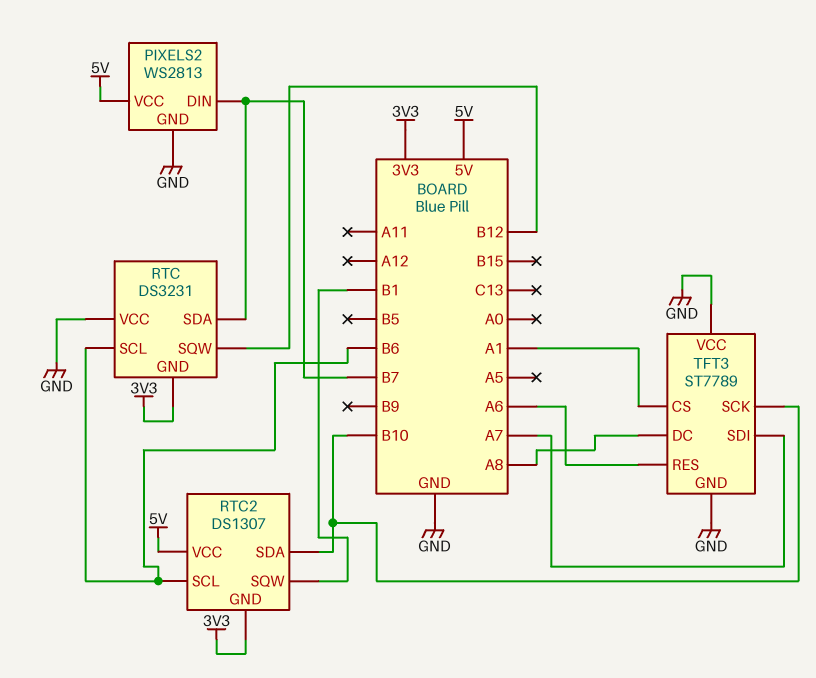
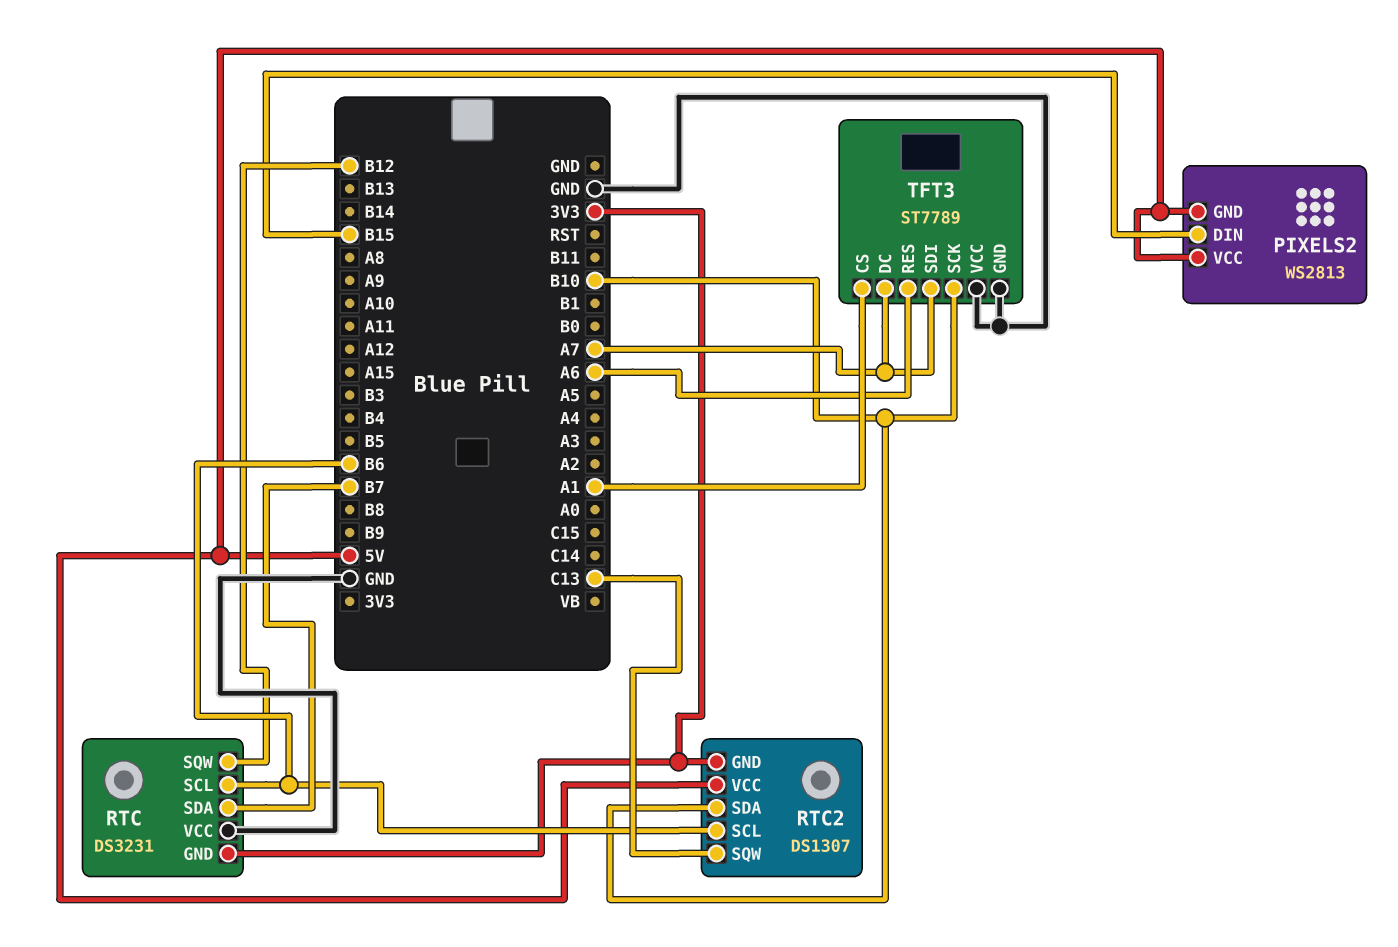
PIXELS2 pin DIN: B7 -> B15
PIXELS2 pin GND: GND -> 5V
RTC2 pin SQW: B1 -> C13
TFT3 pin DC: A8 -> A7

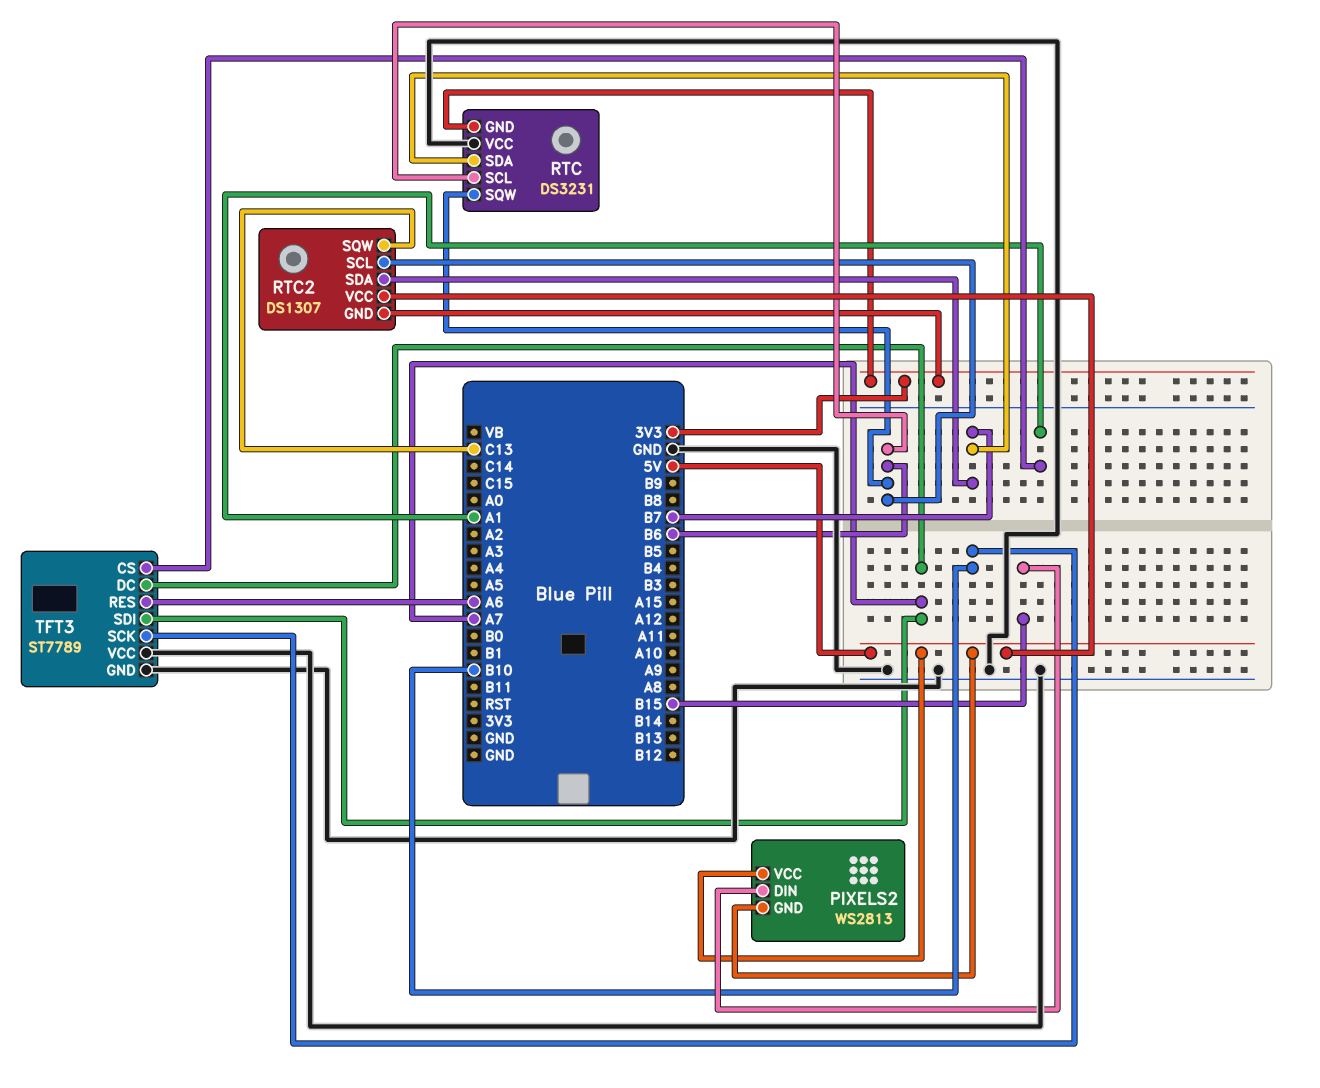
RTC pin SQW: B12 -> B6
RTC2 pin SDA: B10 -> B7

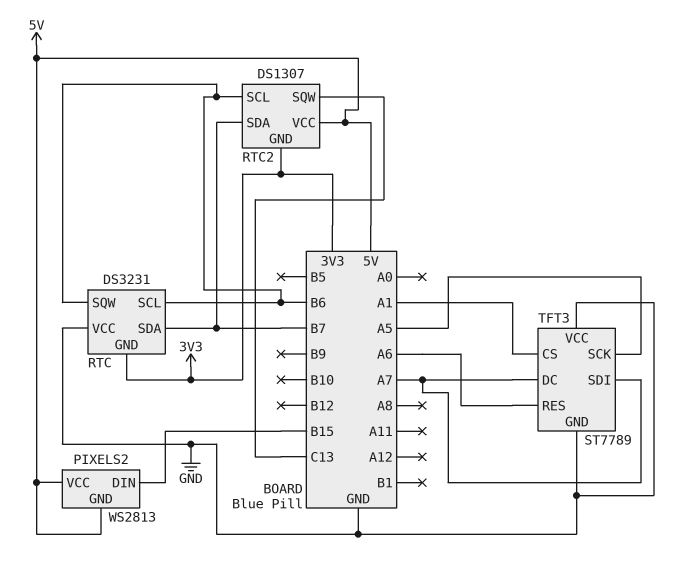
TFT3 pin SCK: B10 -> A5

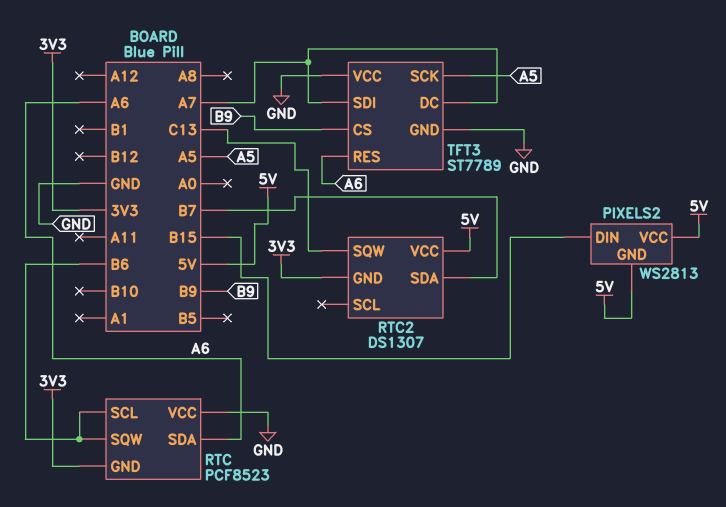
RTC: DS3231 -> PCF8523
RTC pin SDA: B7 -> A6
RTC2 pin SCL: B6 -> none
TFT3 pin CS: A1 -> B9

